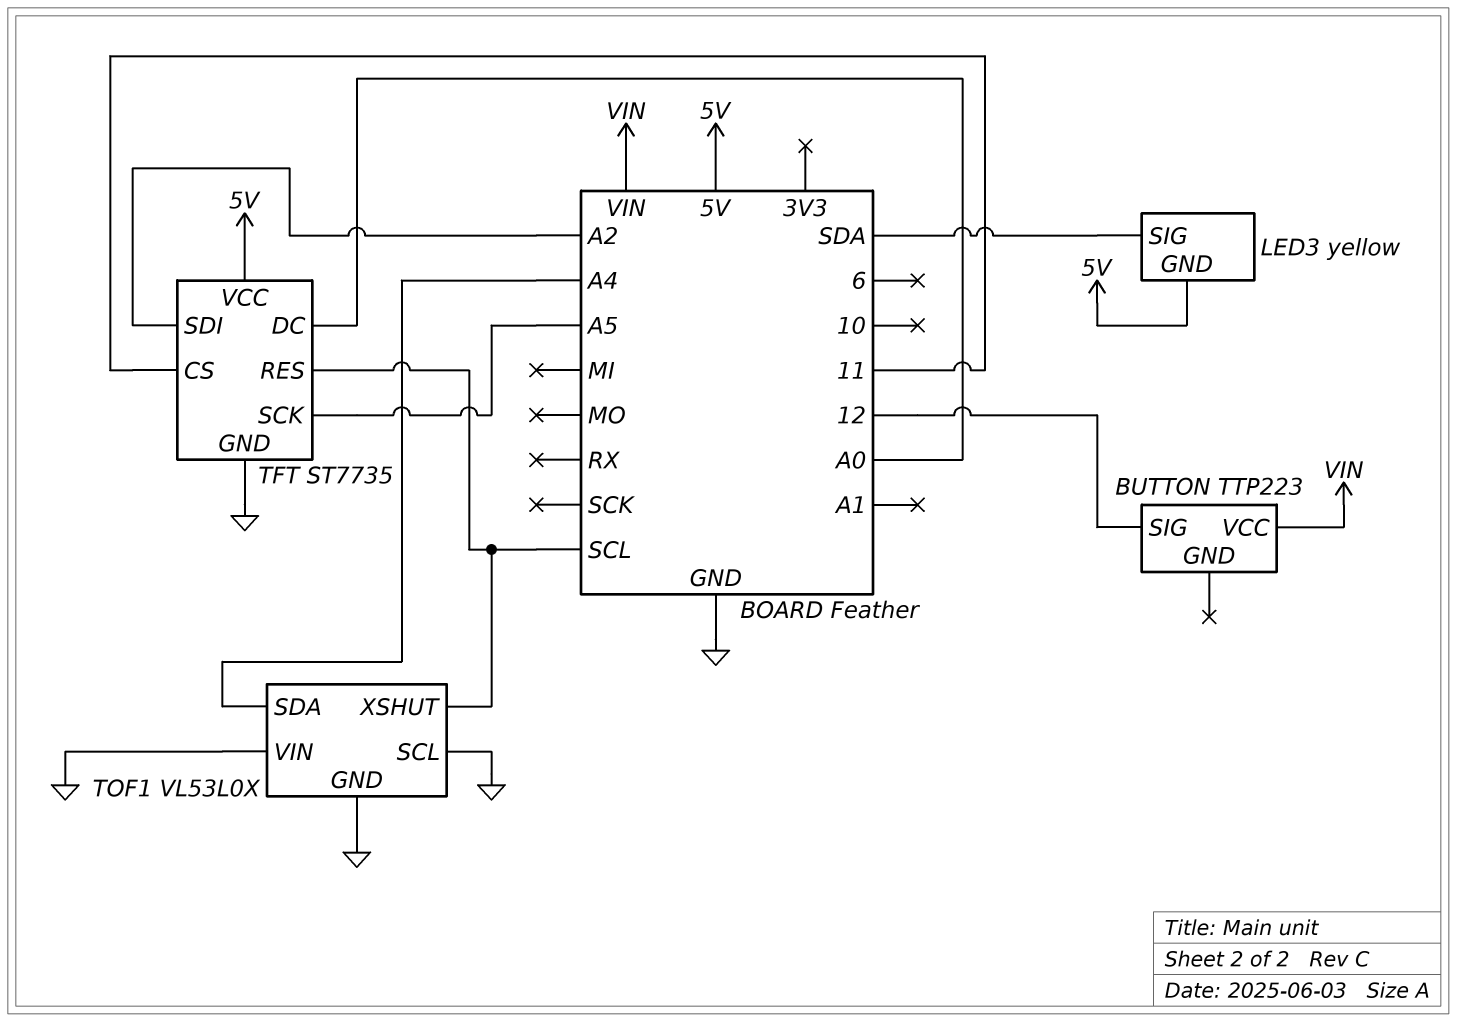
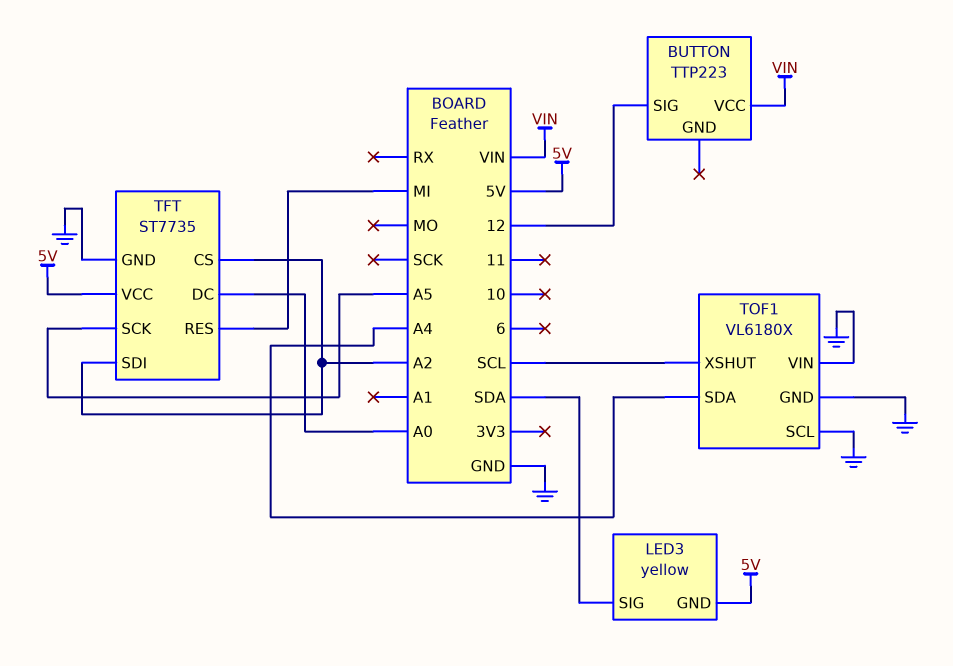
TFT pin CS: 11 -> A2
TFT pin RES: SCL -> MI
TOF1: VL53L0X -> VL6180X

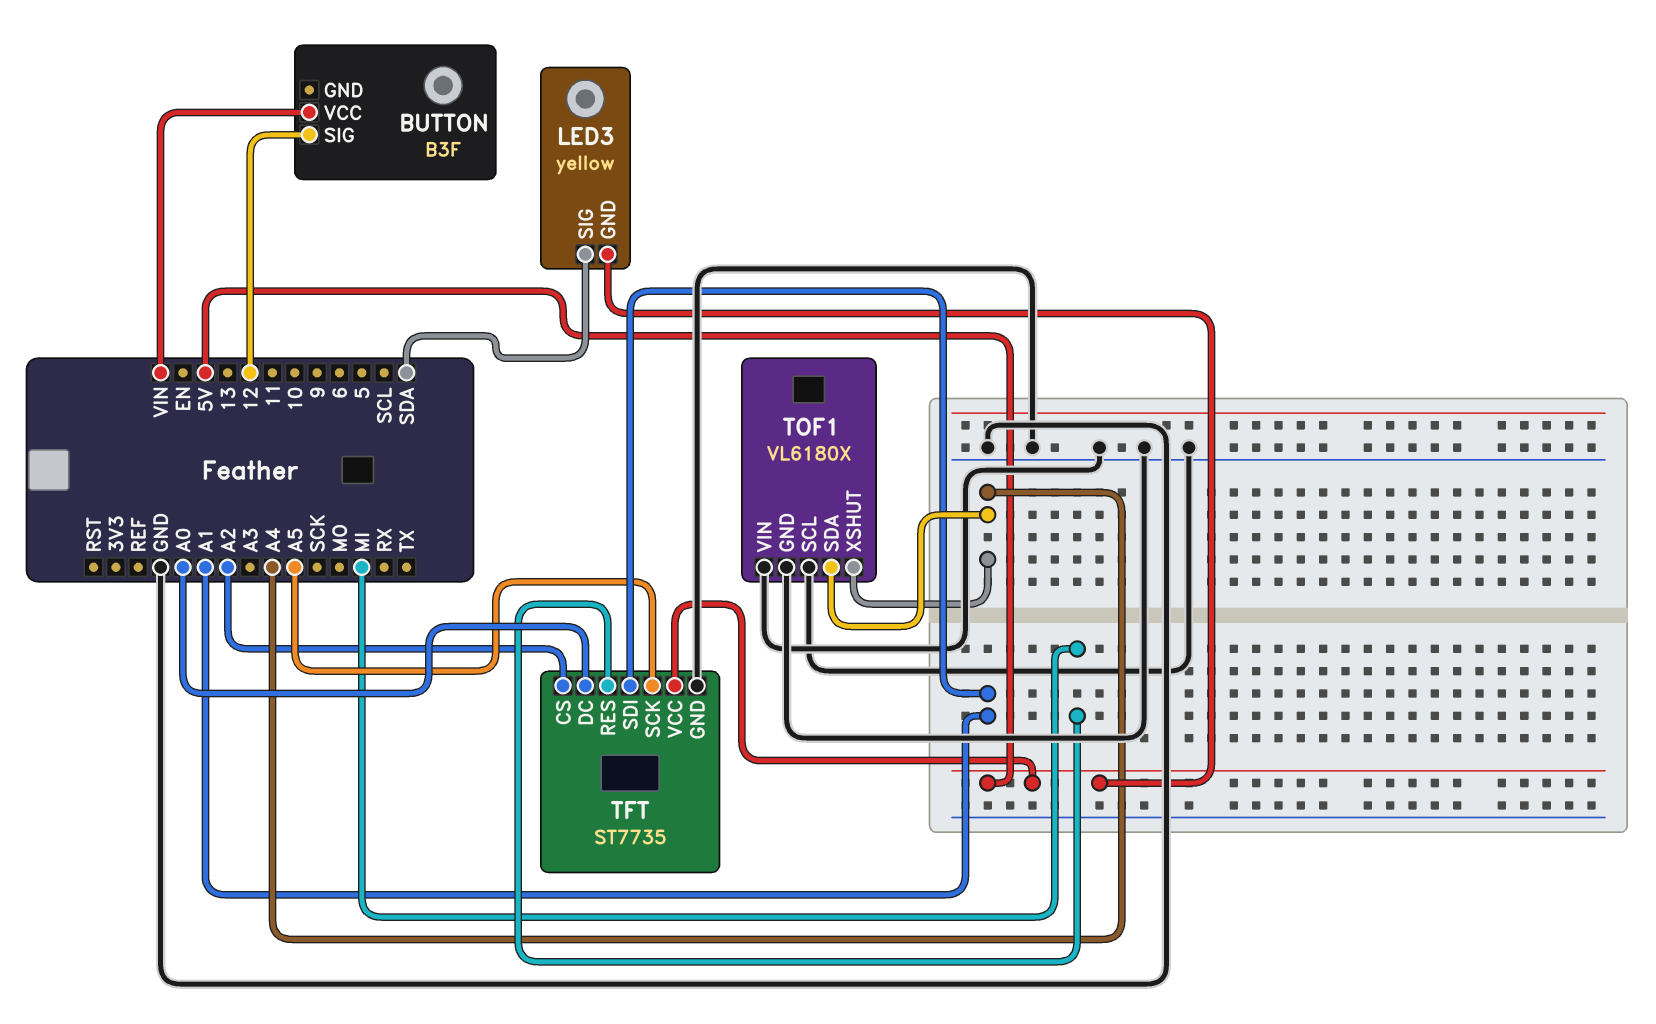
BUTTON: TTP223 -> B3F
TFT pin SDI: A2 -> A1
TOF1 pin XSHUT: SCL -> A4

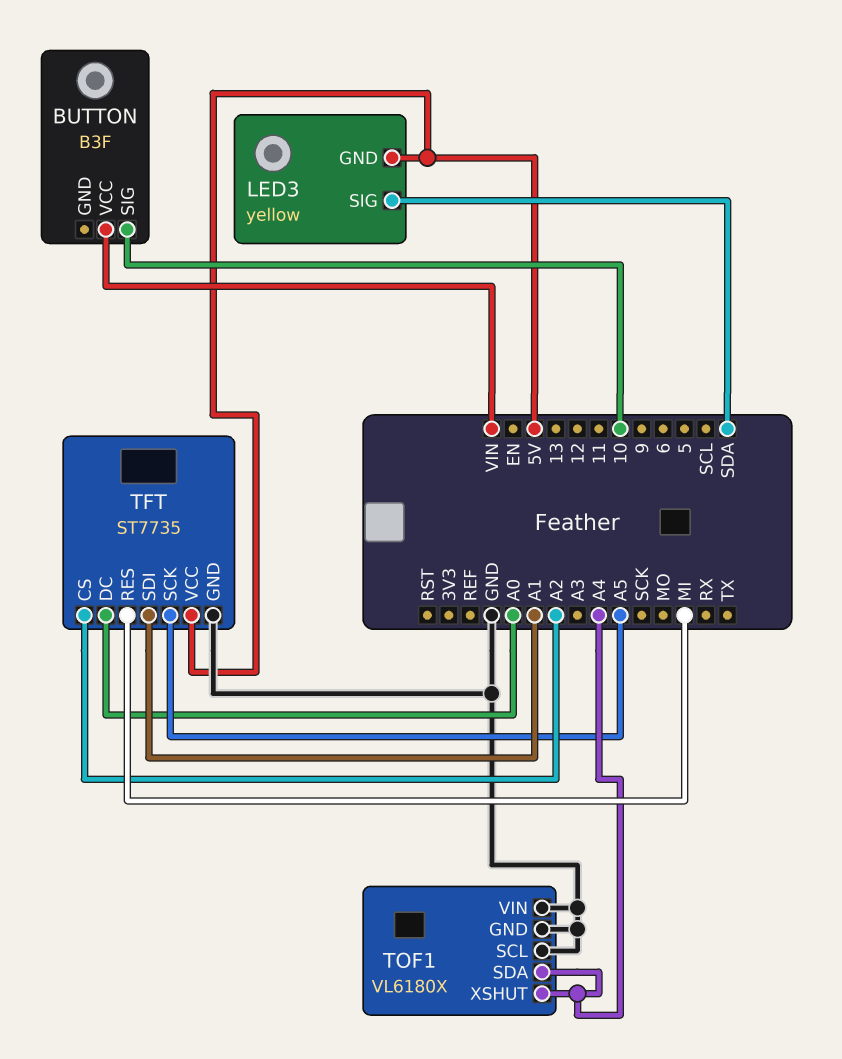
BUTTON pin SIG: 12 -> 10

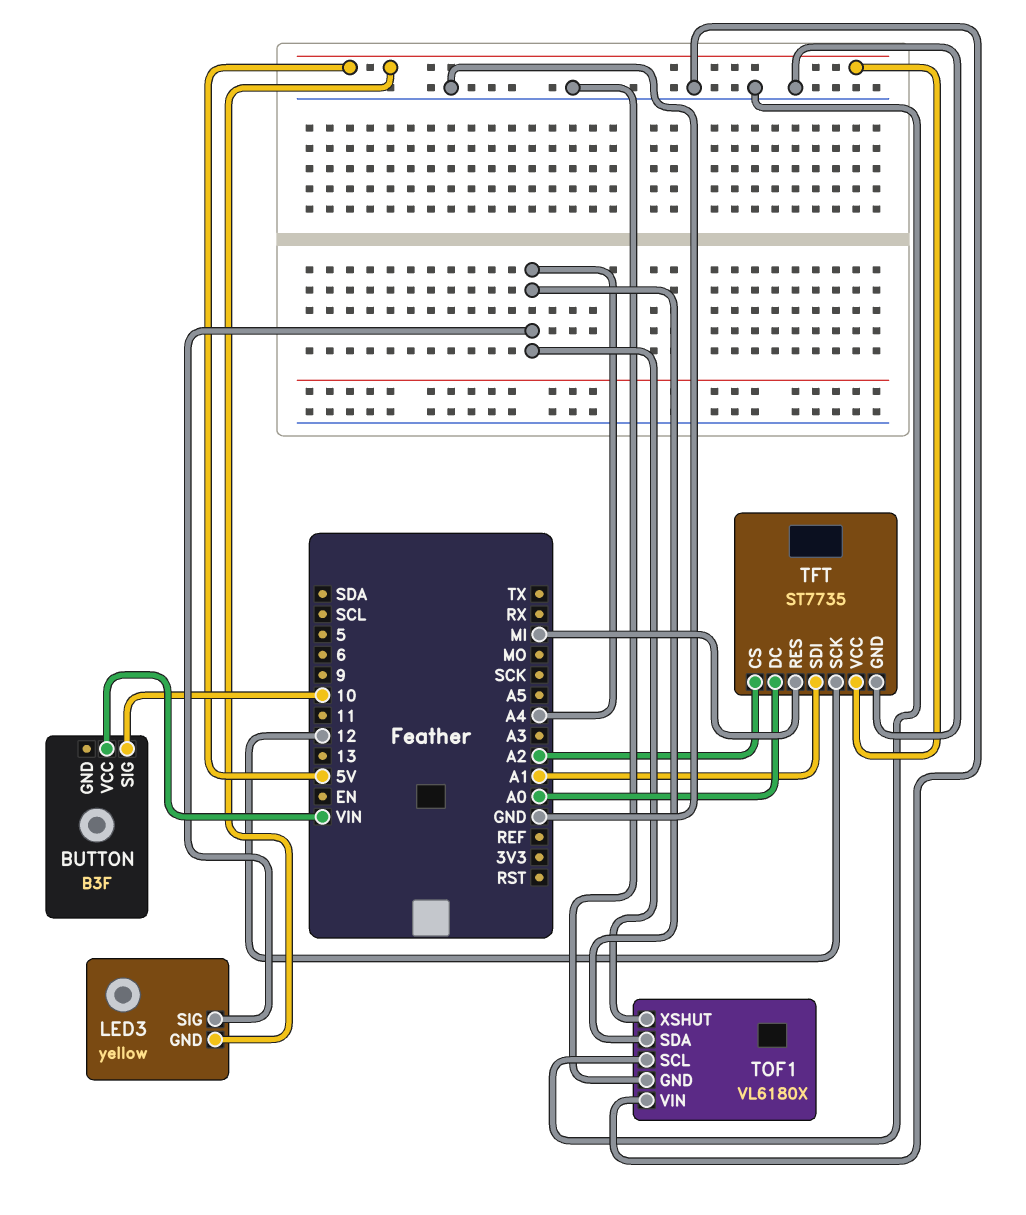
LED3 pin SIG: SDA -> A4
TFT pin SCK: A5 -> 12

